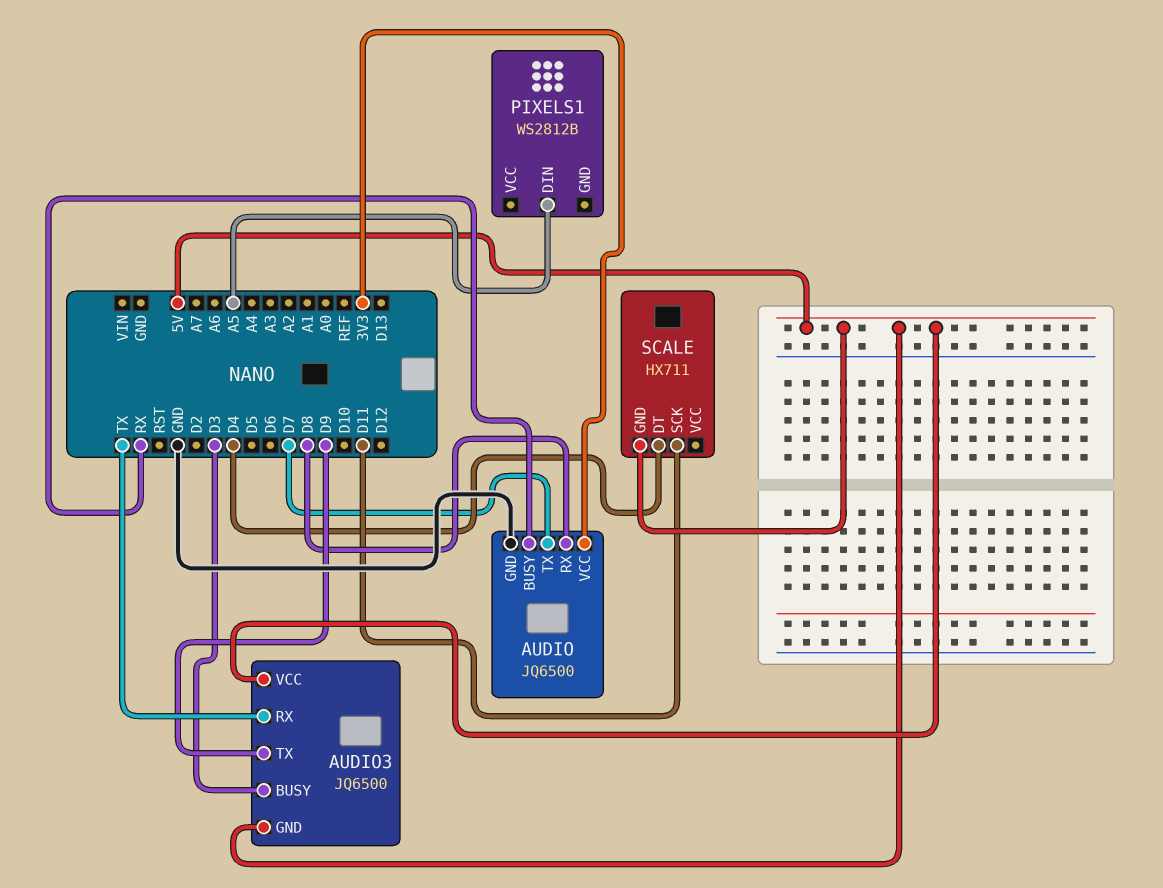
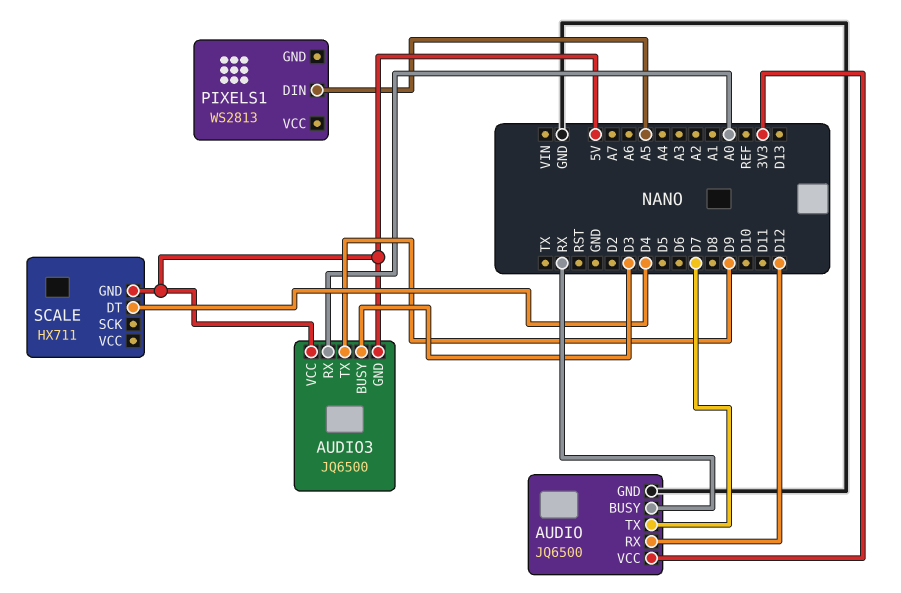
AUDIO pin RX: D8 -> D12
AUDIO3 pin RX: TX -> A0
PIXELS1: WS2812B -> WS2813
SCALE pin SCK: D11 -> none

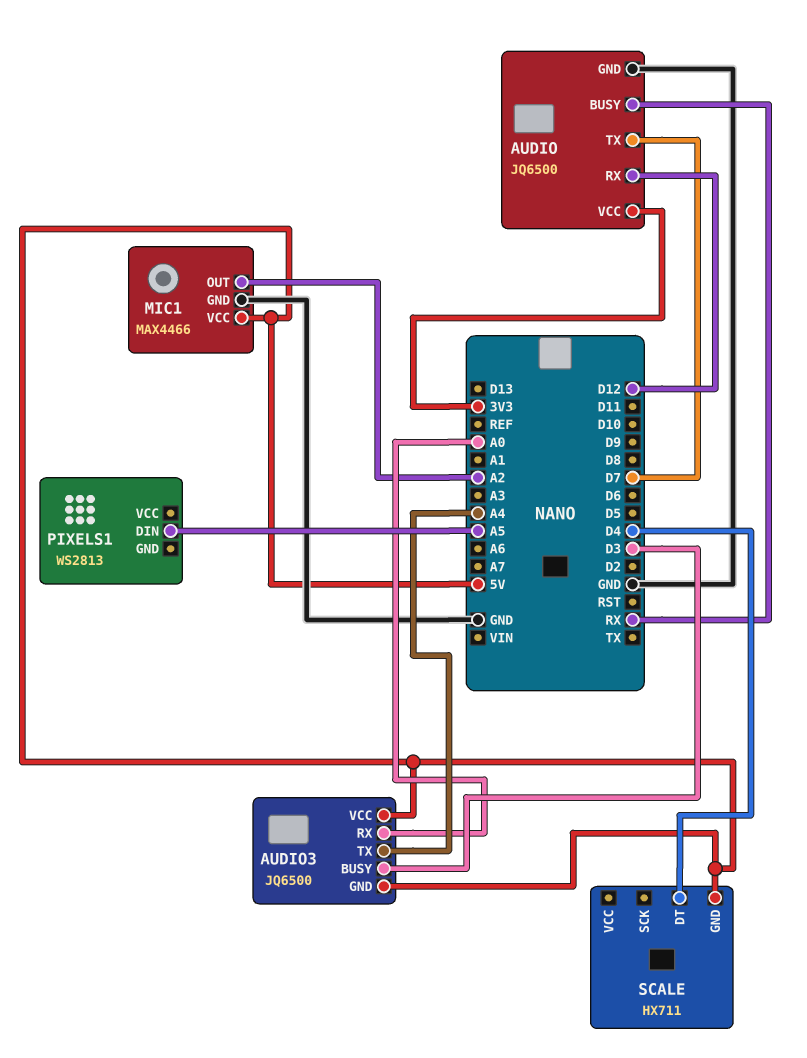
AUDIO3 pin TX: D9 -> A4
MIC1: none -> MAX4466
MIC1 pin GND: none -> GND
MIC1 pin OUT: none -> A2
MIC1 pin VCC: none -> 5V

